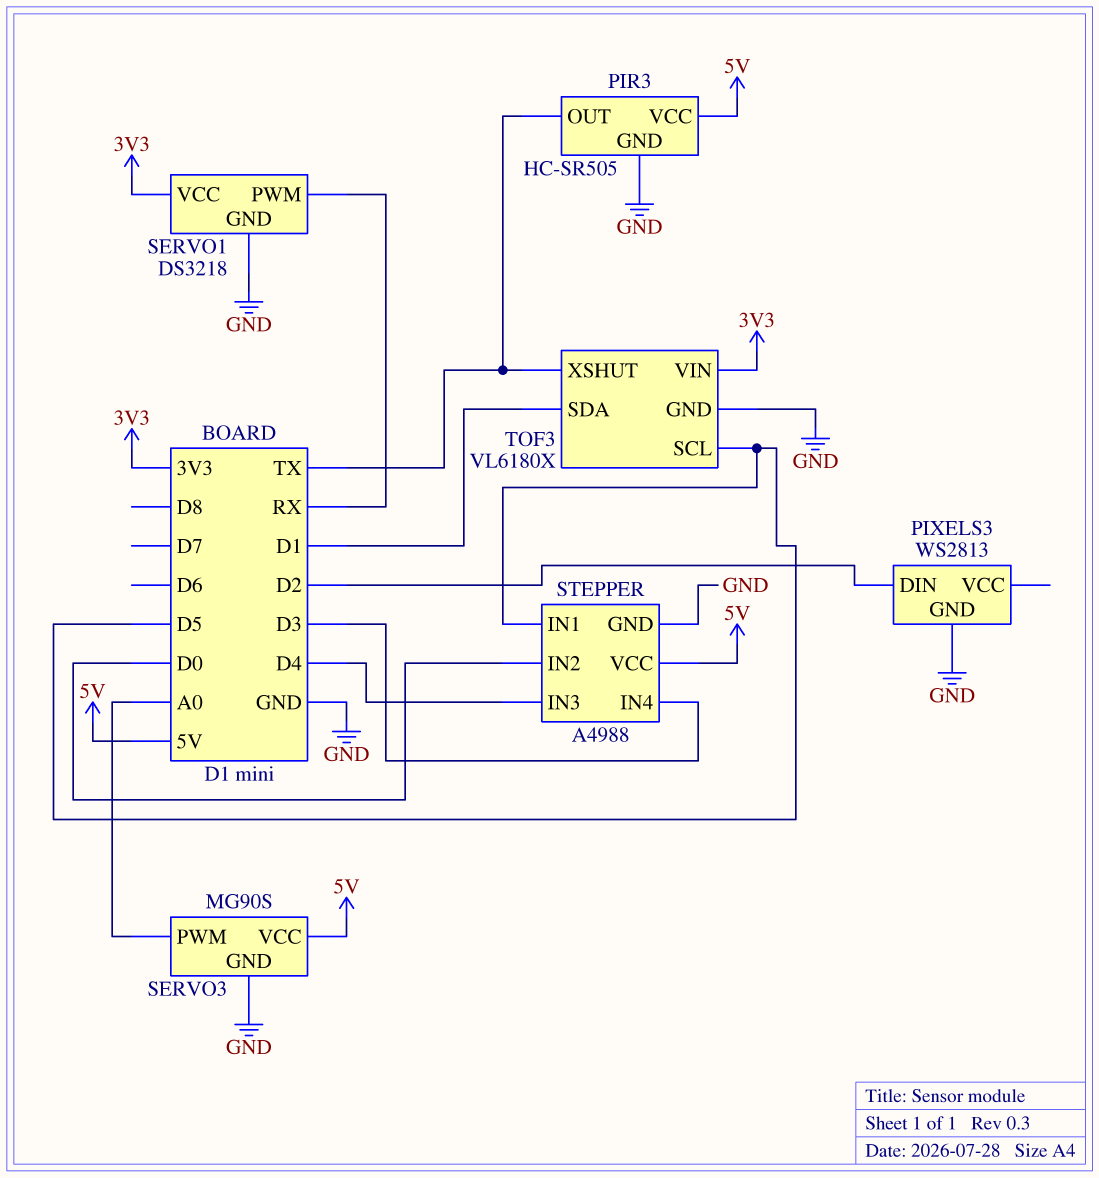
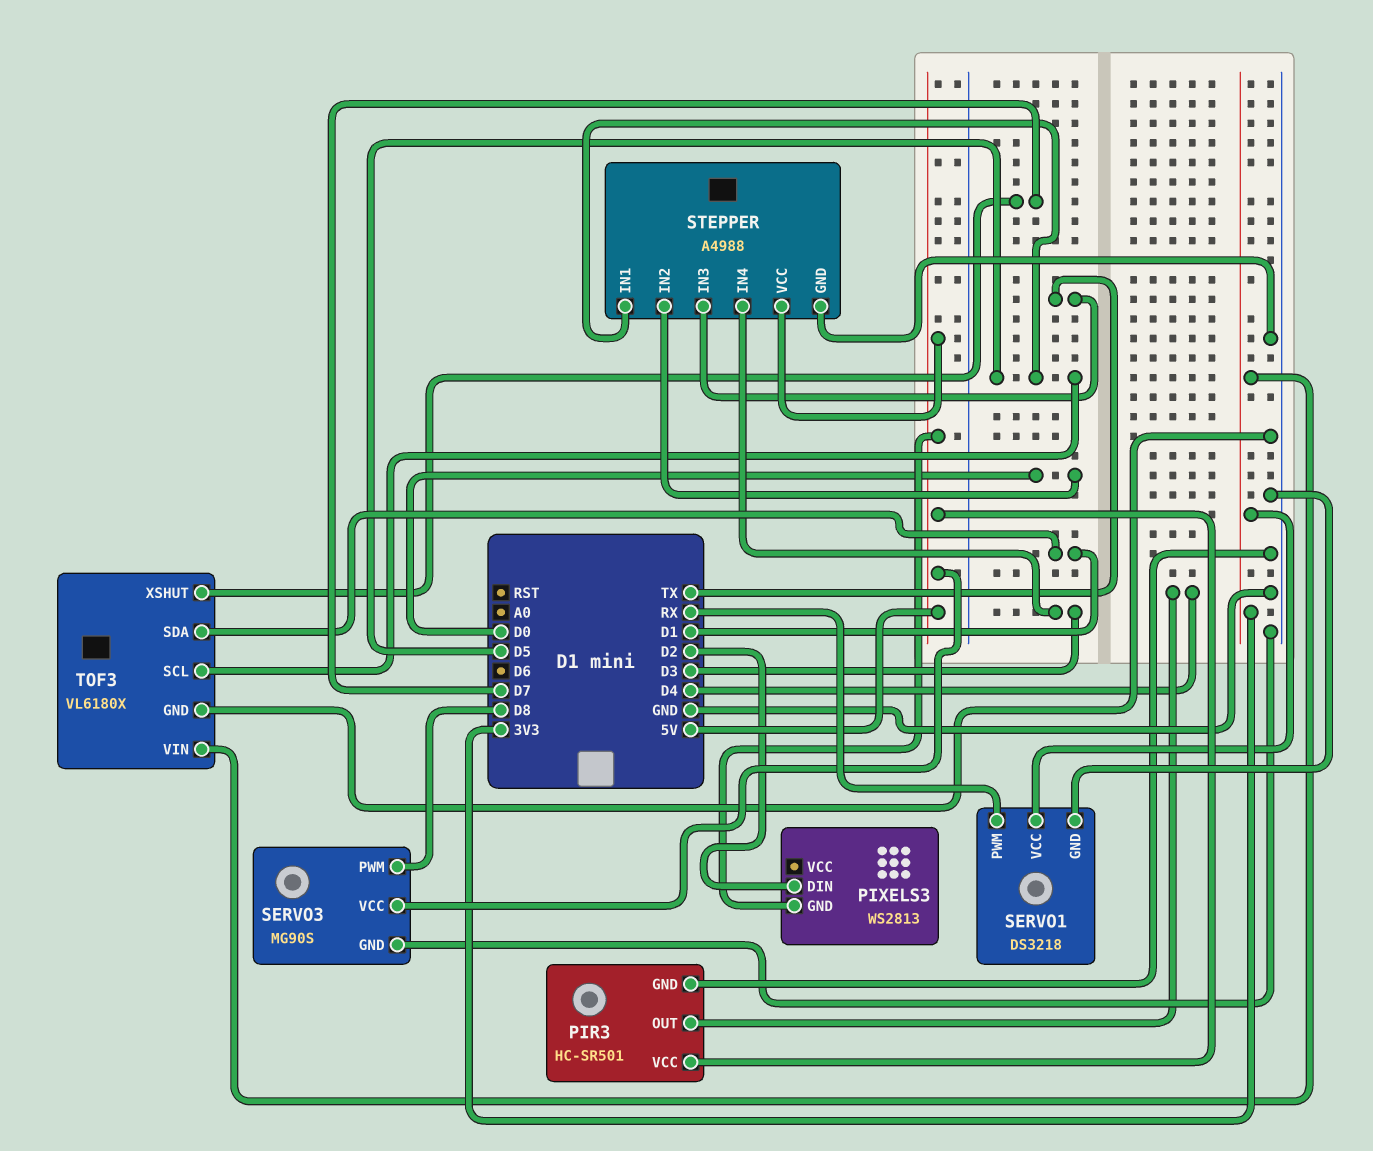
PIR3: HC-SR505 -> HC-SR501
PIR3 pin OUT: TX -> D4
PIXELS3 pin GND: GND -> 5V
SERVO3 pin PWM: A0 -> D8
STEPPER pin IN3: D4 -> TX
TOF3 pin XSHUT: TX -> D7

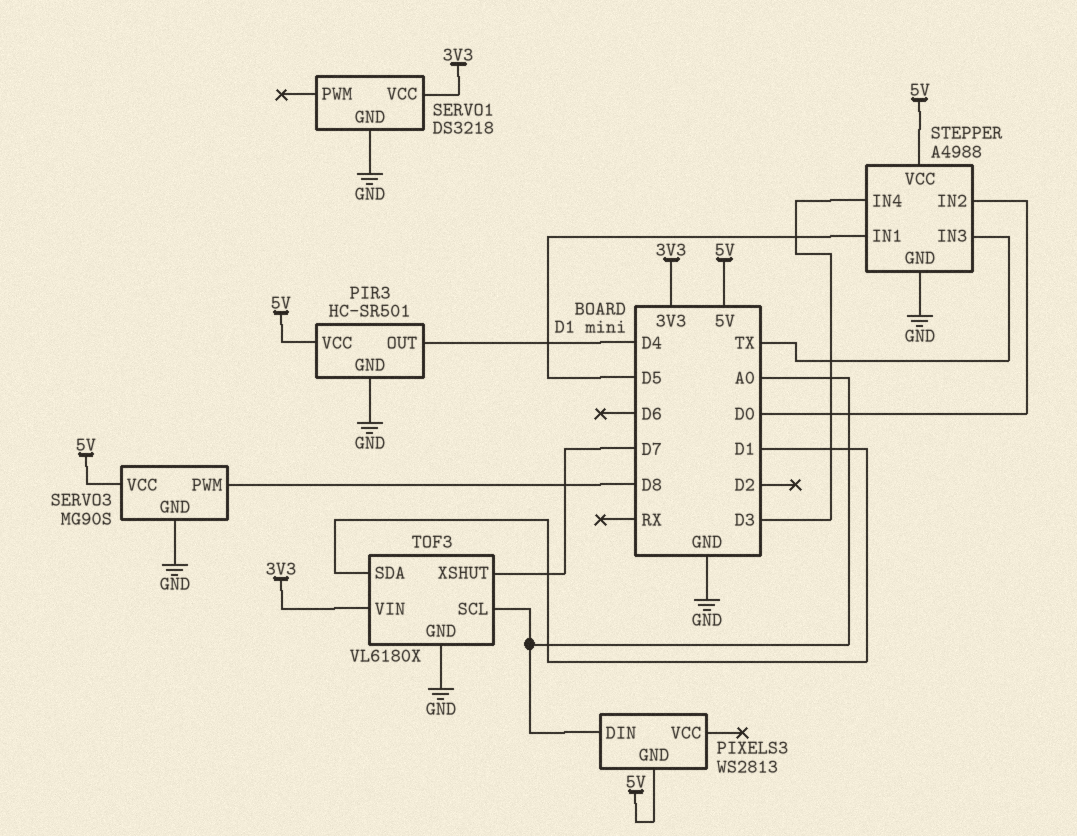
PIXELS3 pin DIN: D2 -> A0
SERVO1 pin PWM: RX -> none
TOF3 pin SCL: D5 -> A0

